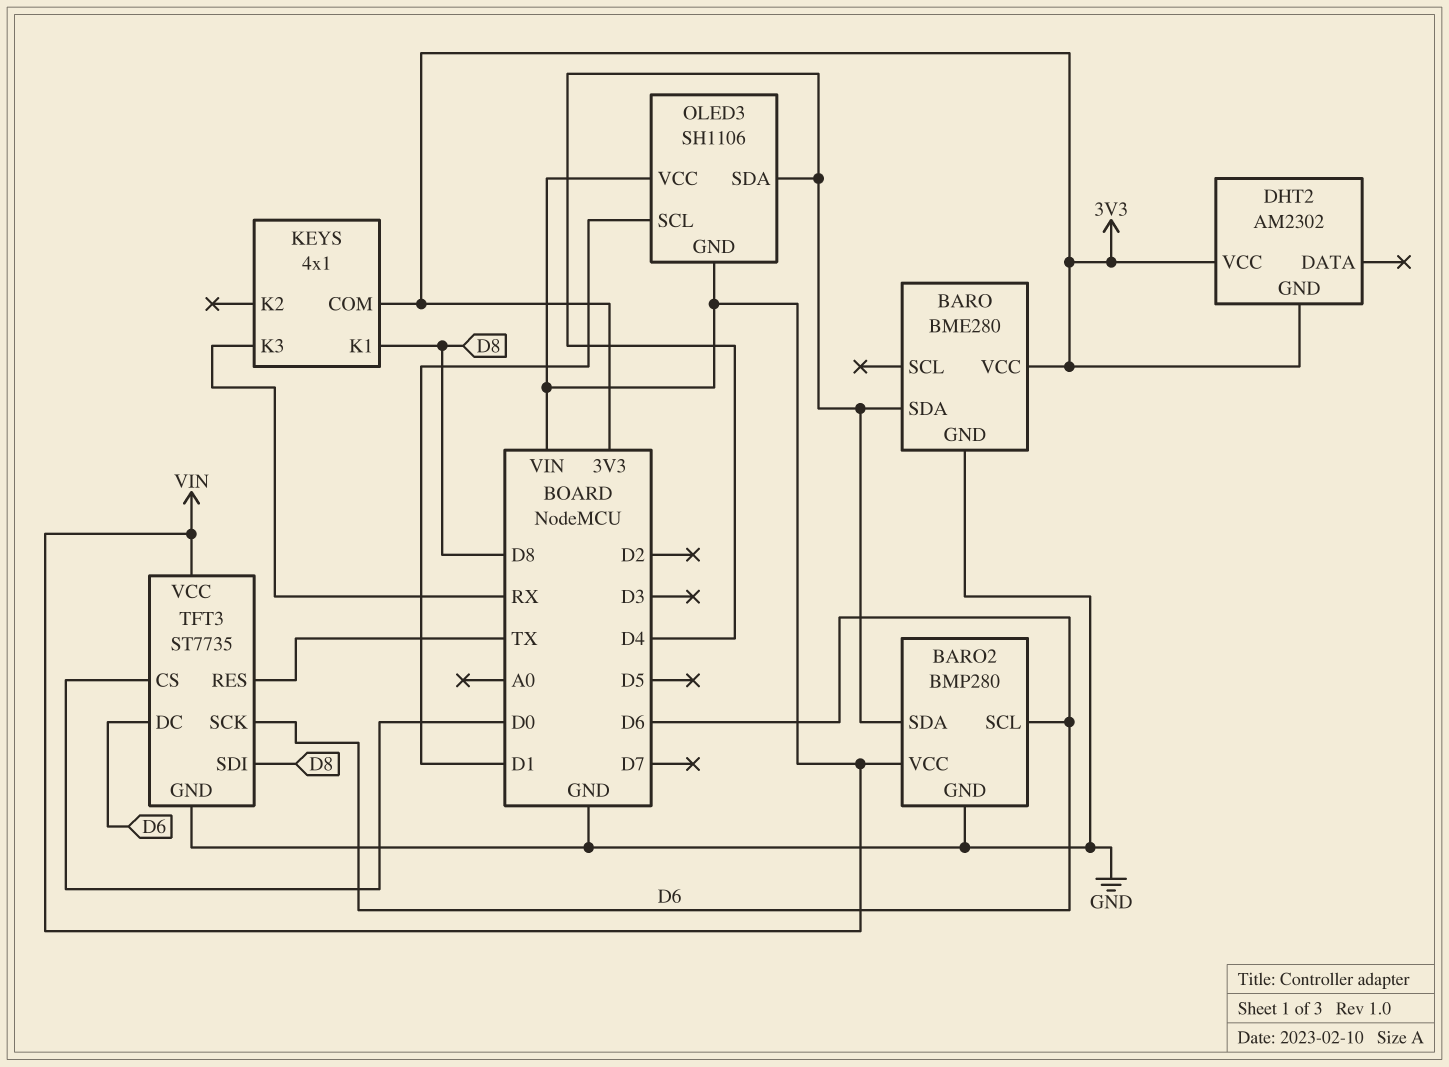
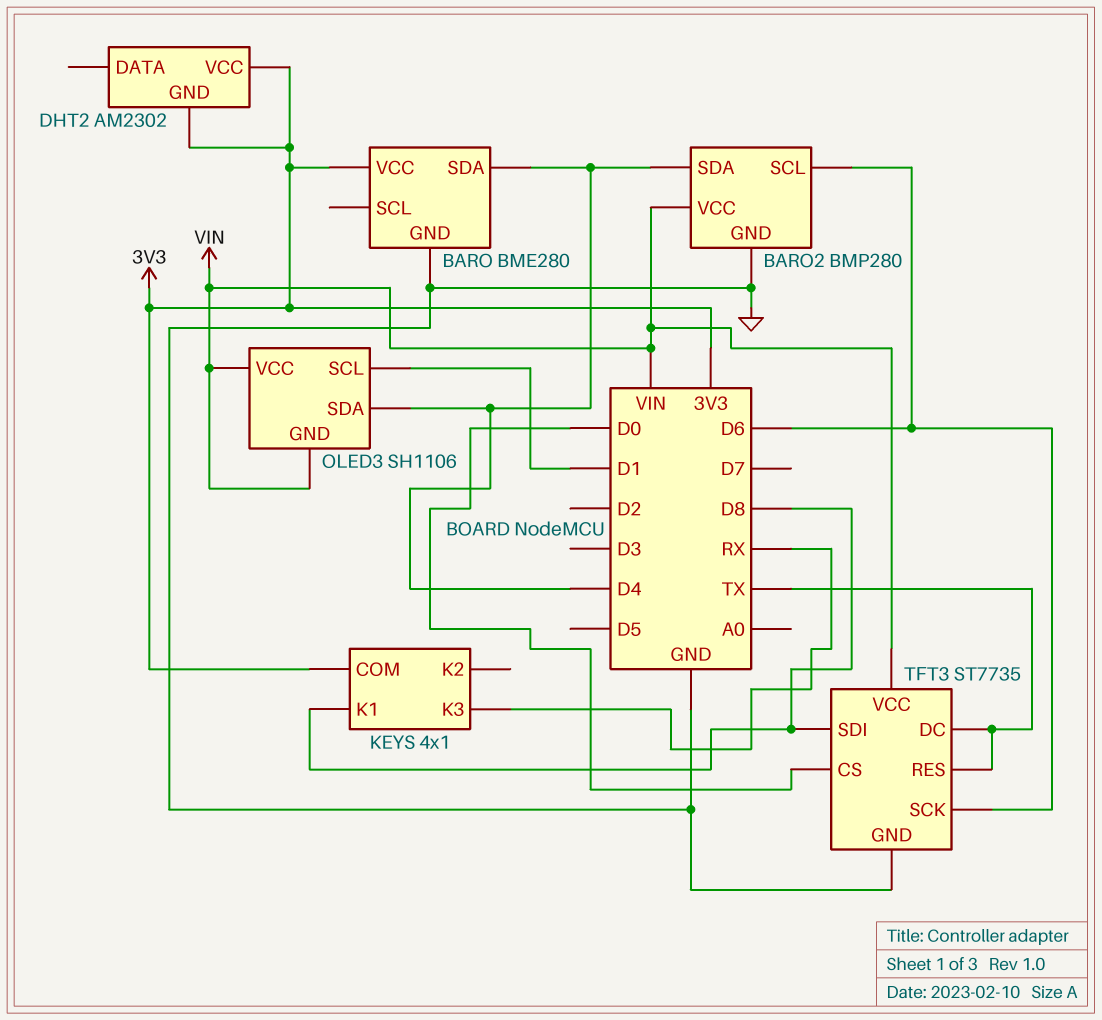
TFT3 pin DC: D6 -> TX

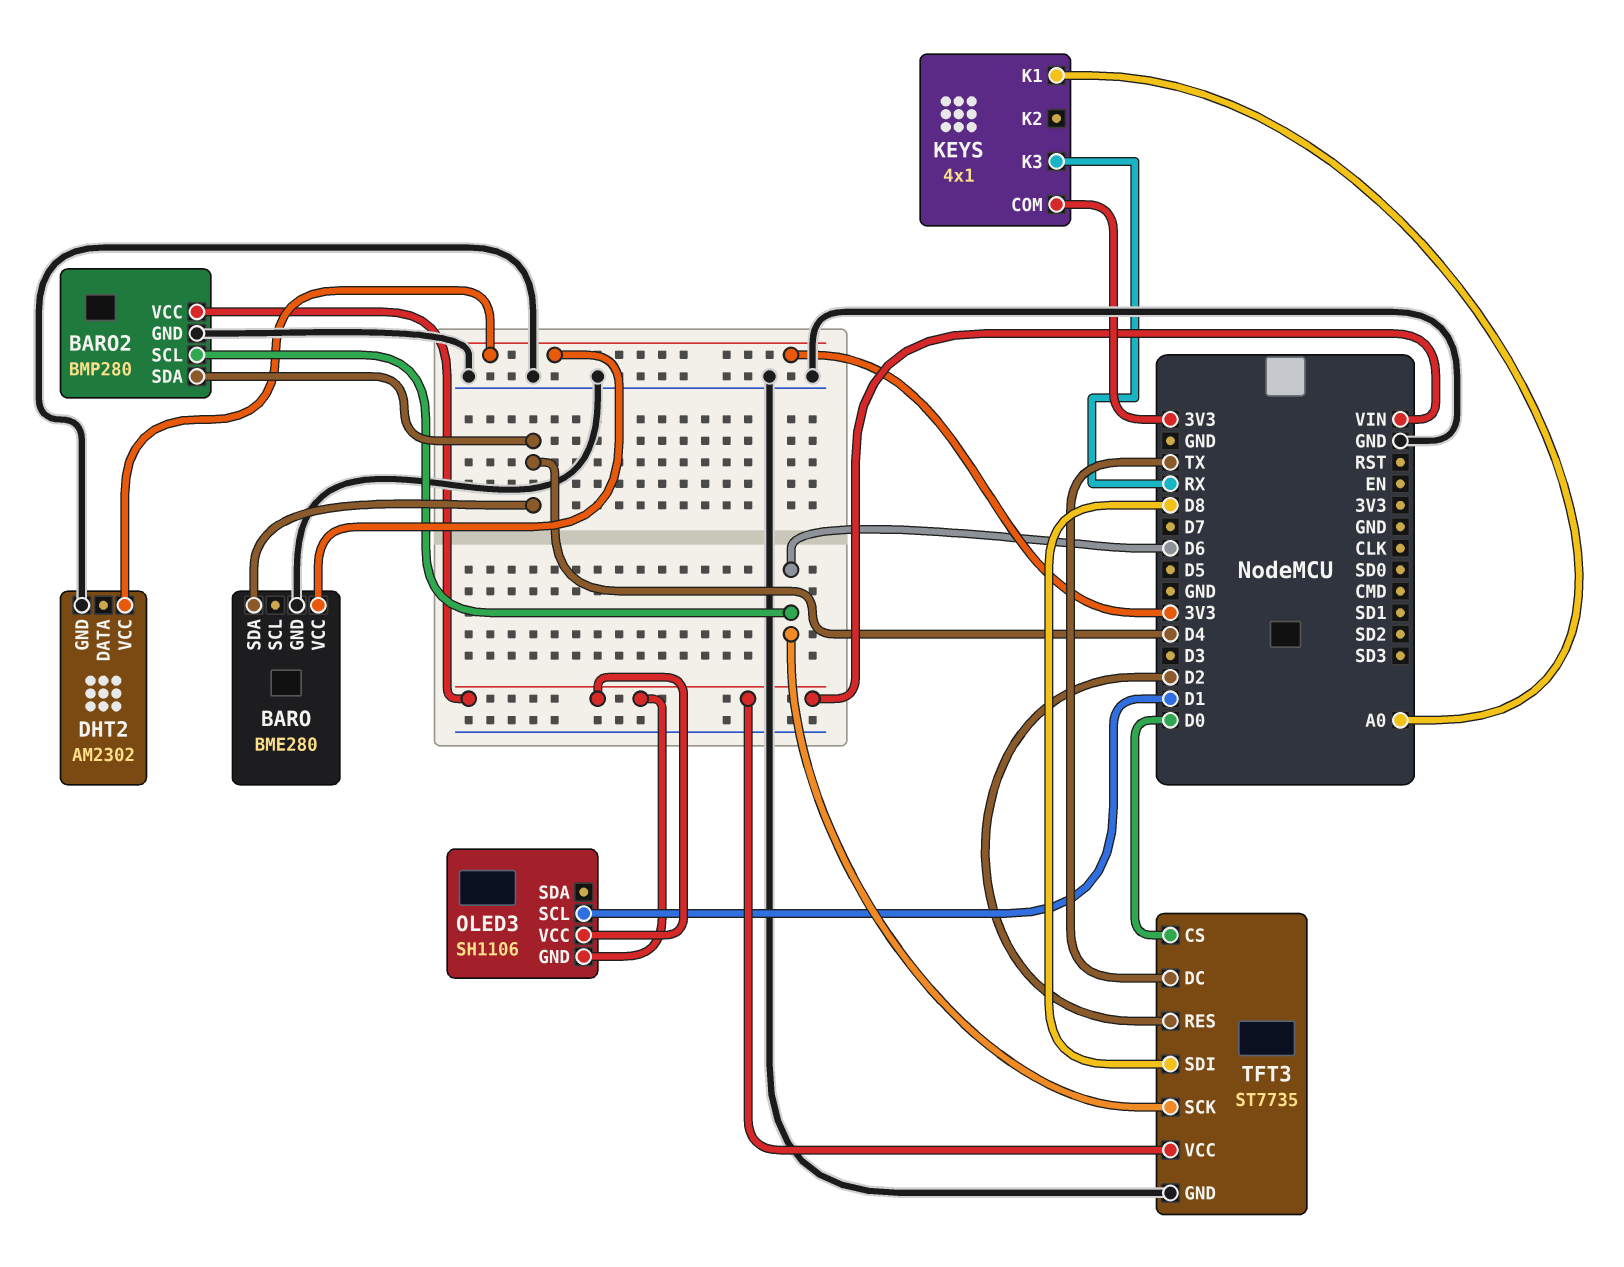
DHT2 pin GND: 3V3 -> GND
KEYS pin K1: D8 -> A0
OLED3 pin SDA: D4 -> none
TFT3 pin RES: TX -> D2

